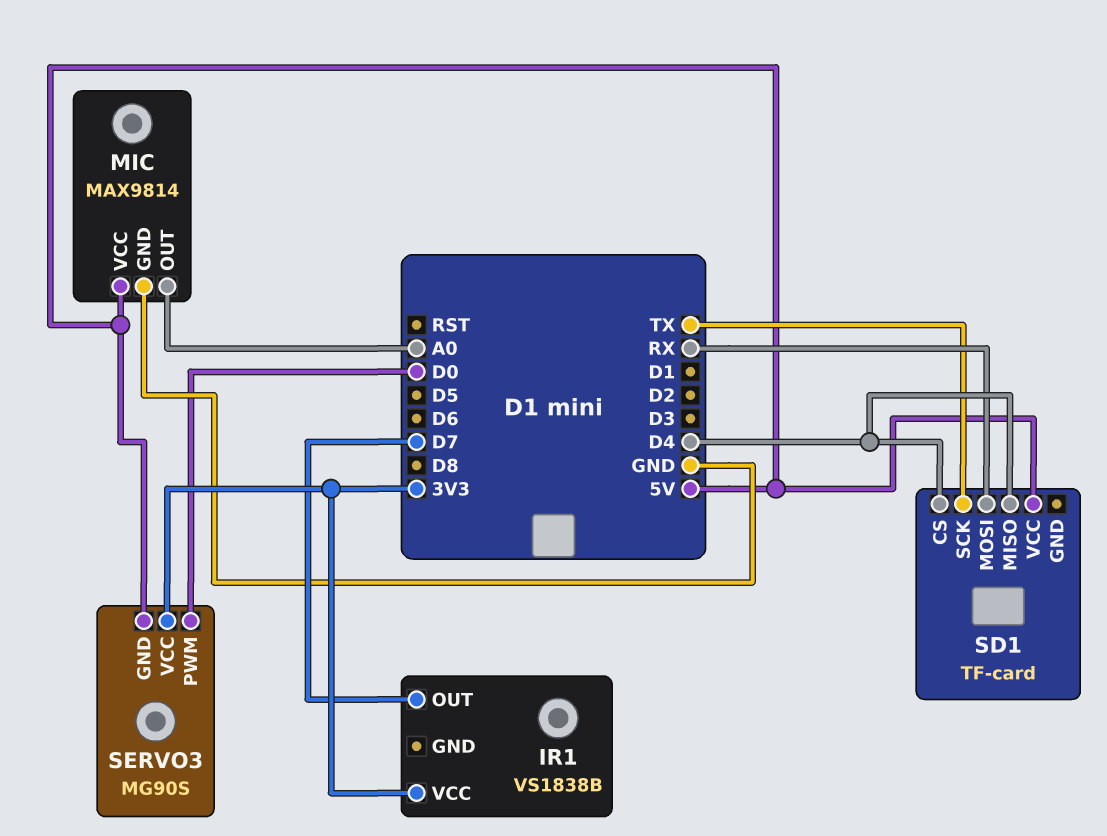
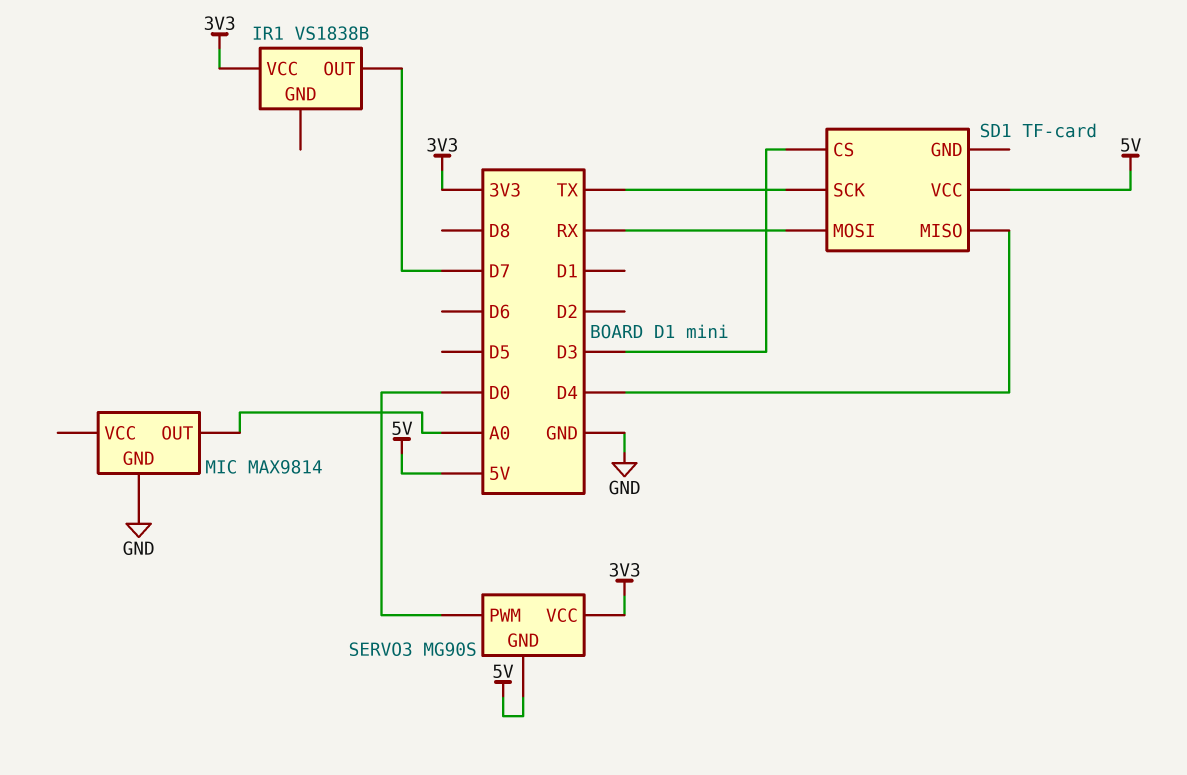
MIC pin VCC: 5V -> none
SD1 pin CS: D4 -> D3

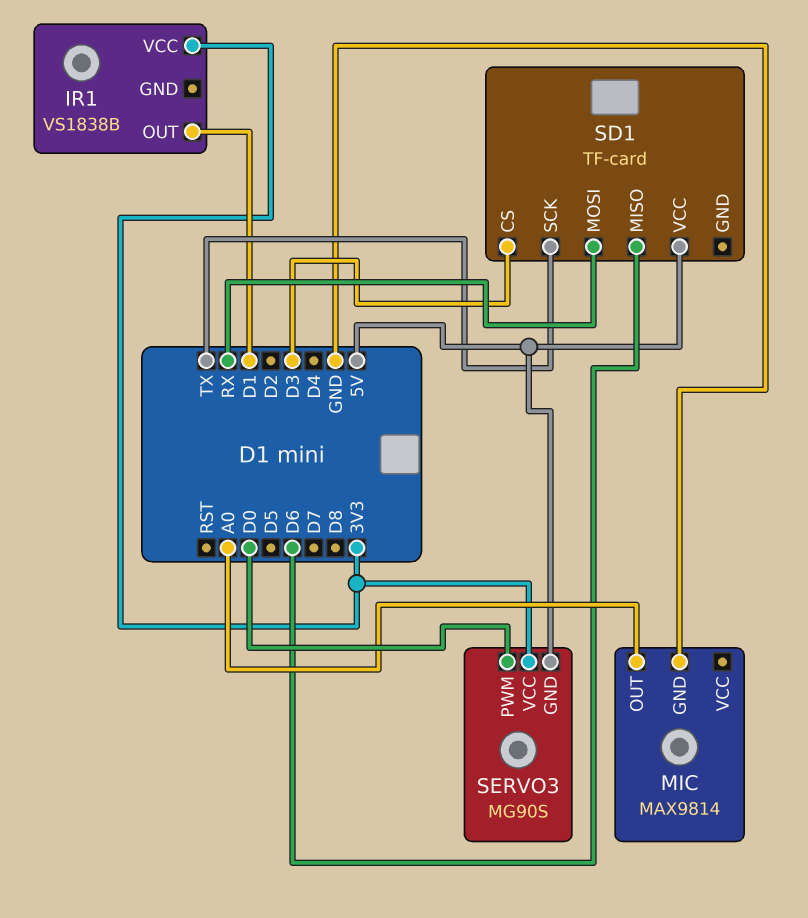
IR1 pin OUT: D7 -> D1
SD1 pin MISO: D4 -> D6

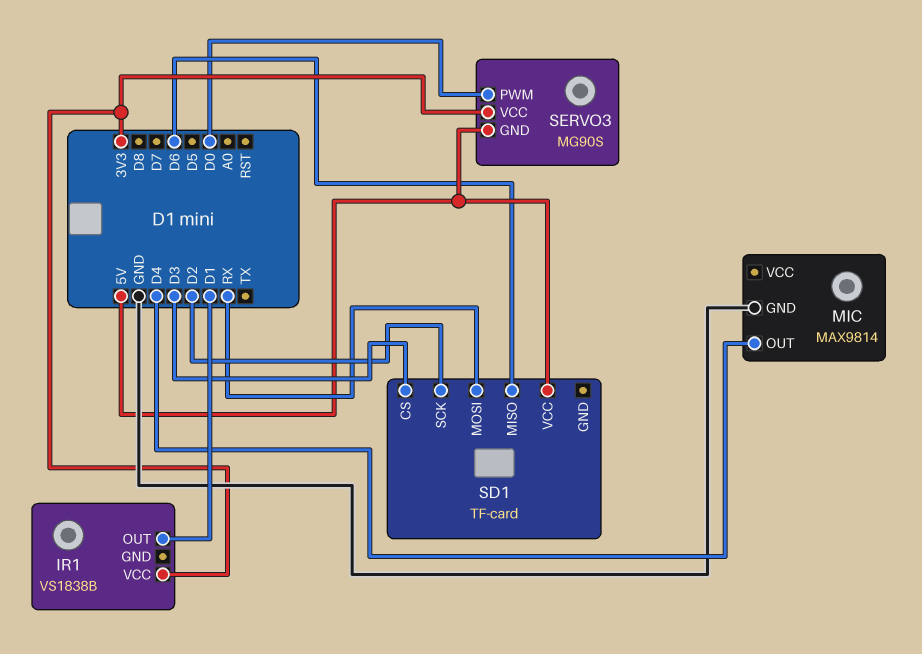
MIC pin OUT: A0 -> D4
SD1 pin SCK: TX -> D2

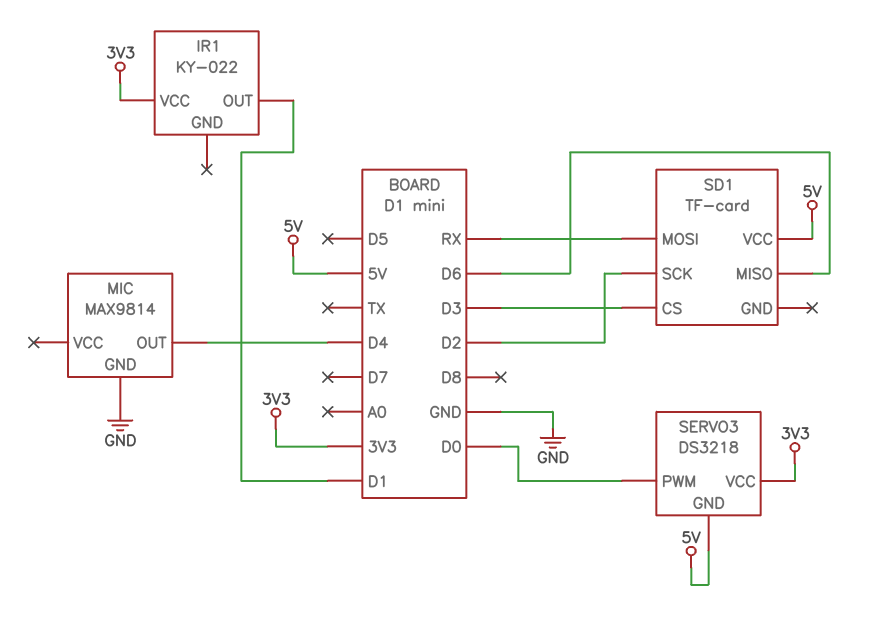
IR1: VS1838B -> KY-022
SERVO3: MG90S -> DS3218

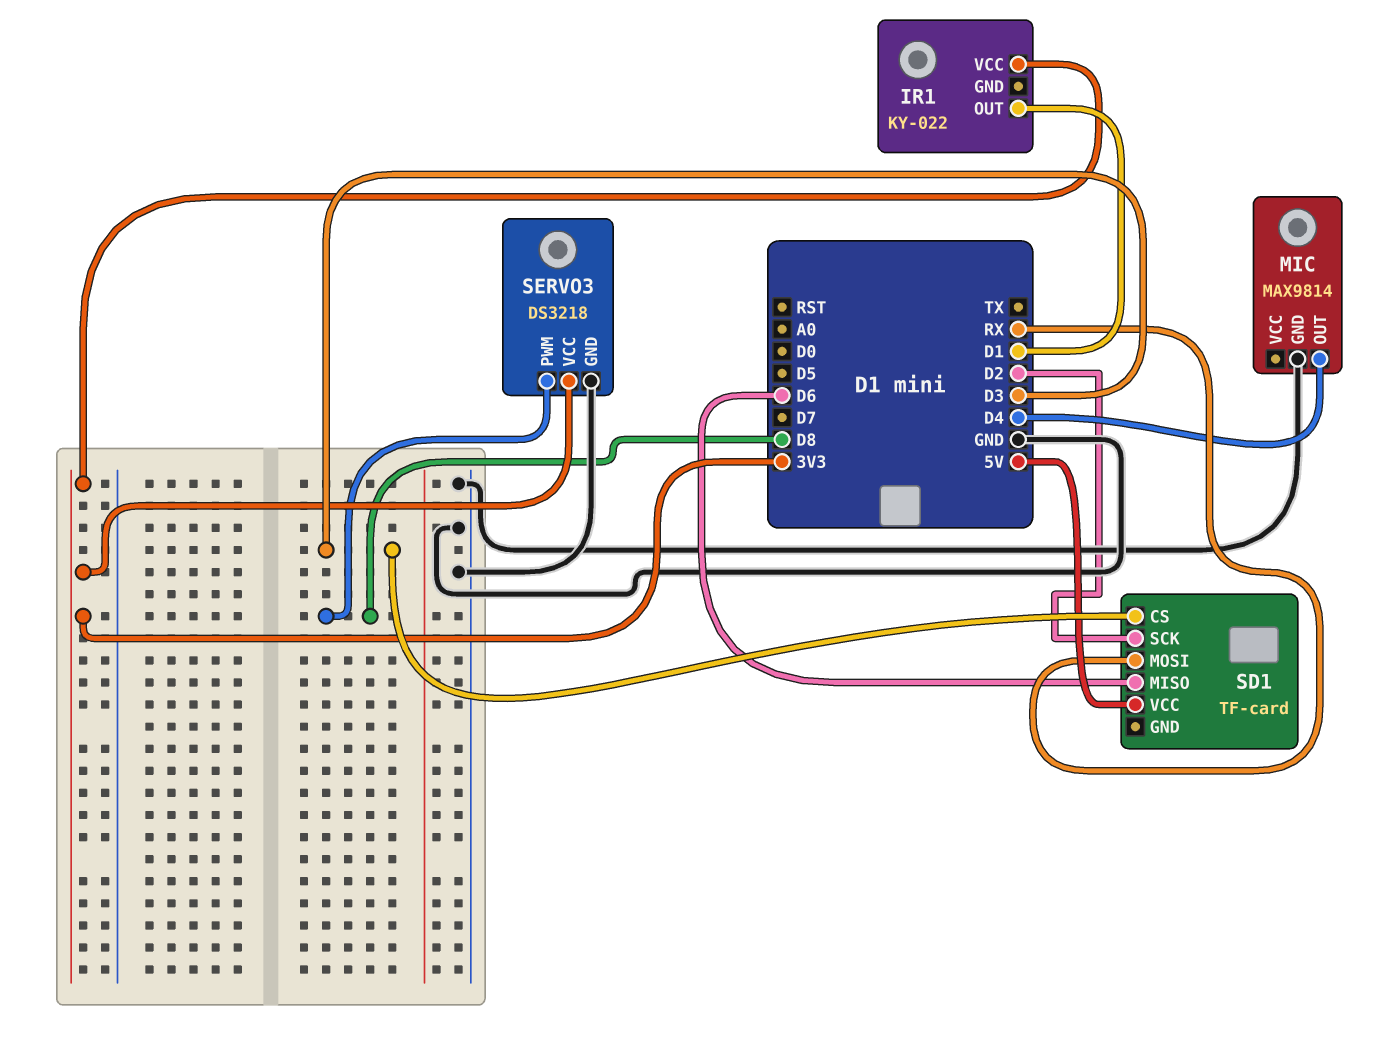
SERVO3 pin GND: 5V -> GND
SERVO3 pin PWM: D0 -> D8

